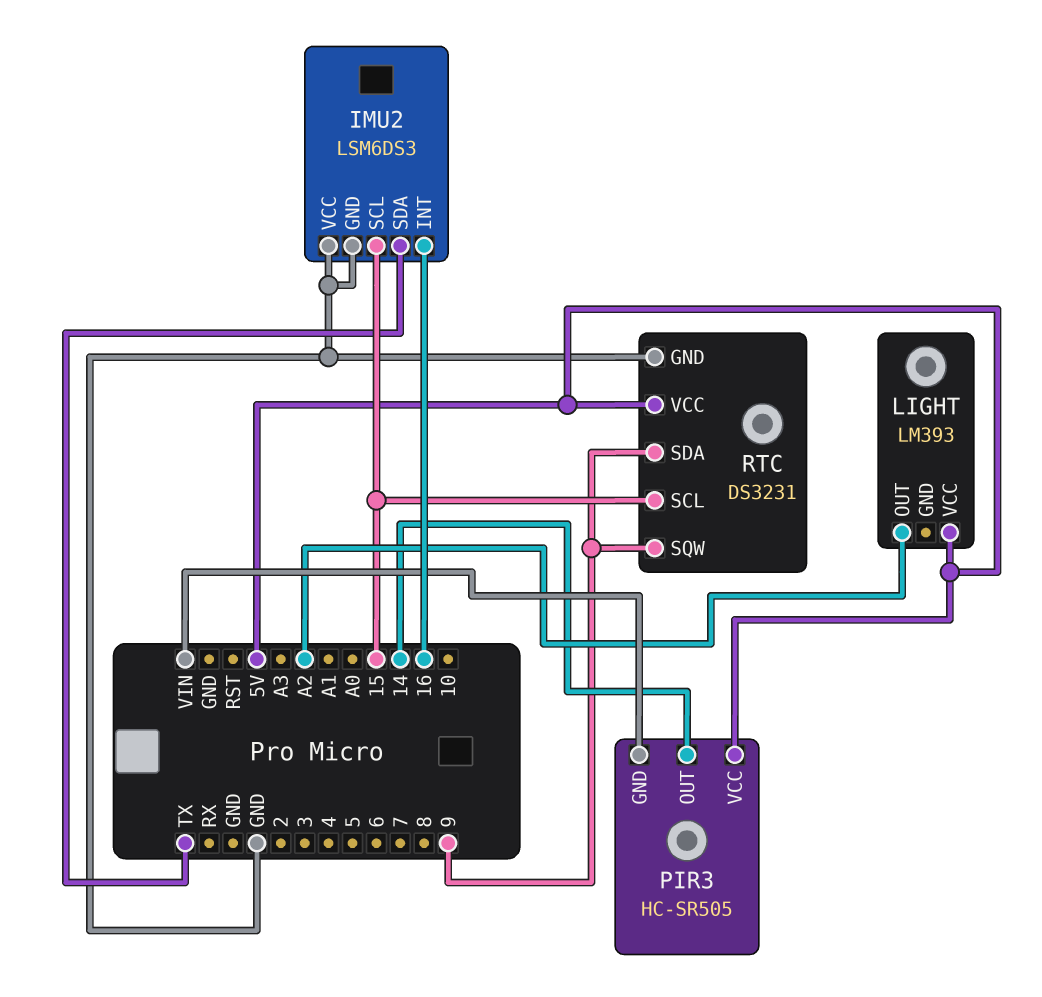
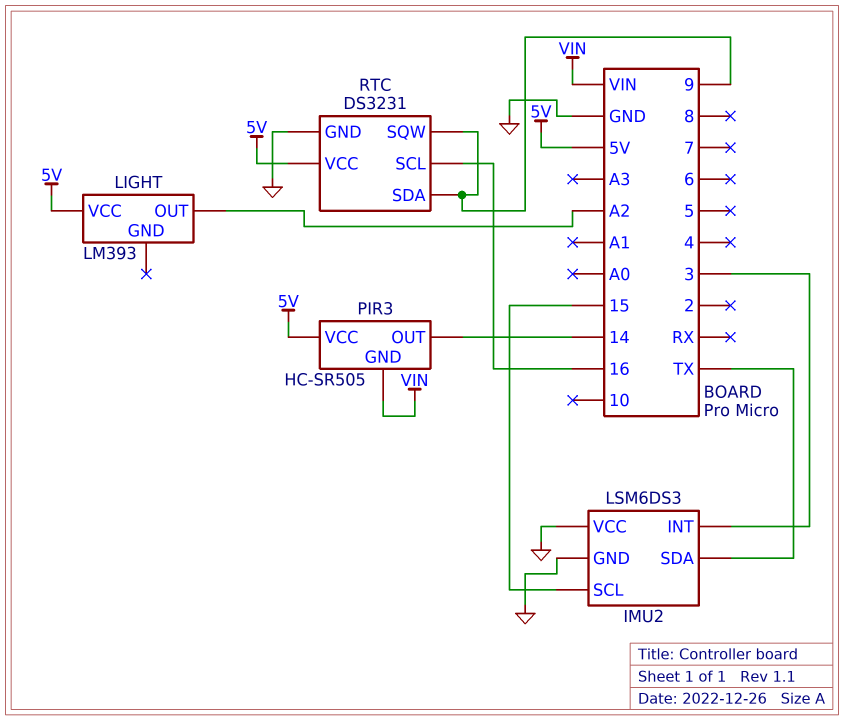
IMU2 pin INT: 16 -> 3
RTC pin SCL: 15 -> 16

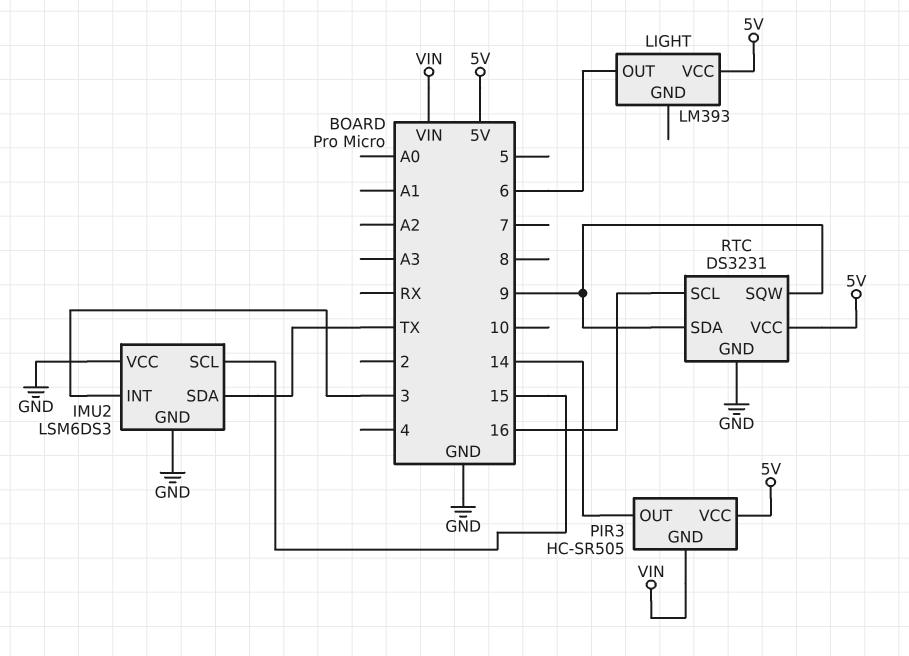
LIGHT pin OUT: A2 -> 6

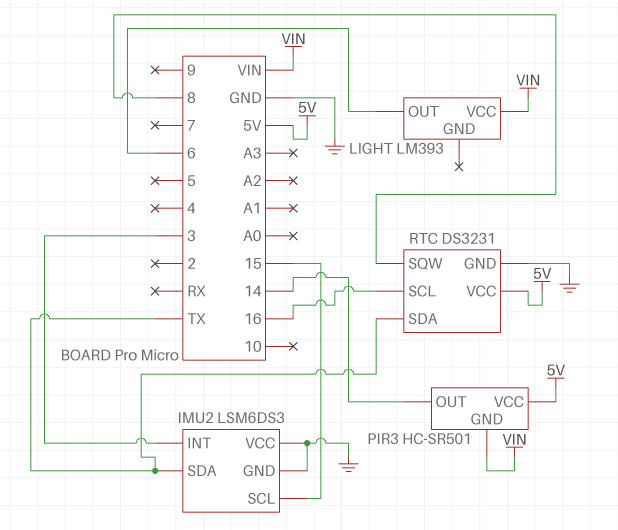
LIGHT pin VCC: 5V -> VIN
PIR3: HC-SR505 -> HC-SR501
RTC pin SDA: 9 -> TX
RTC pin SQW: 9 -> 8

